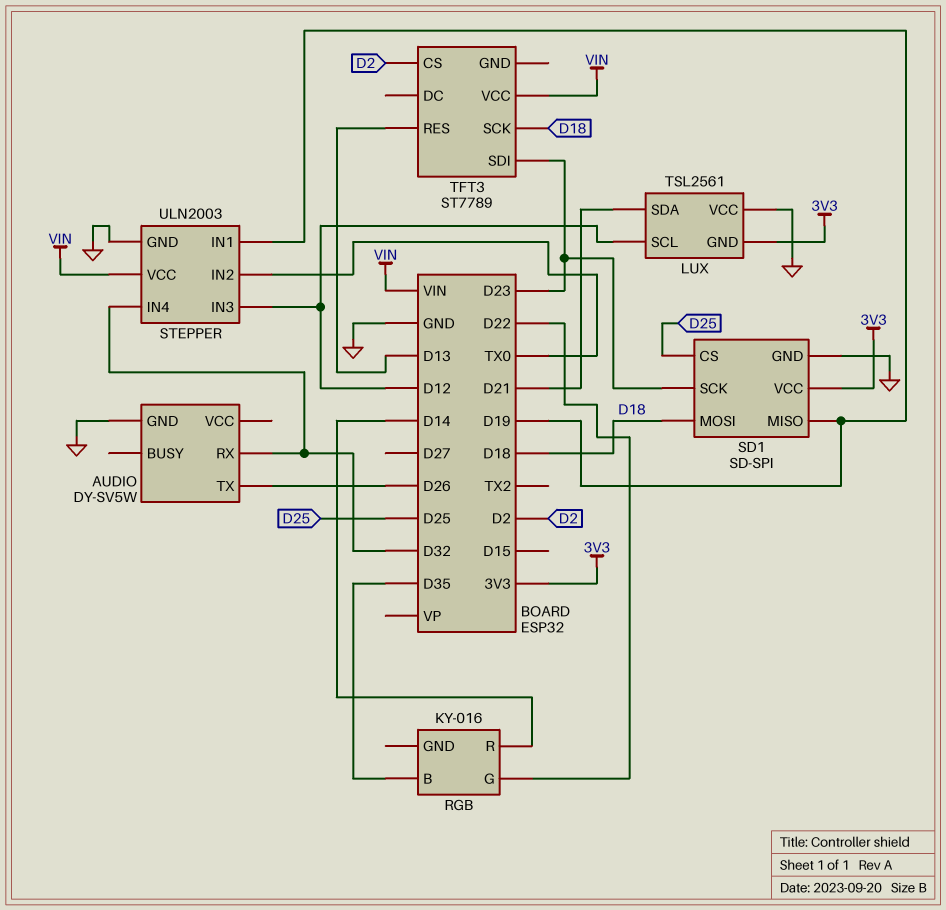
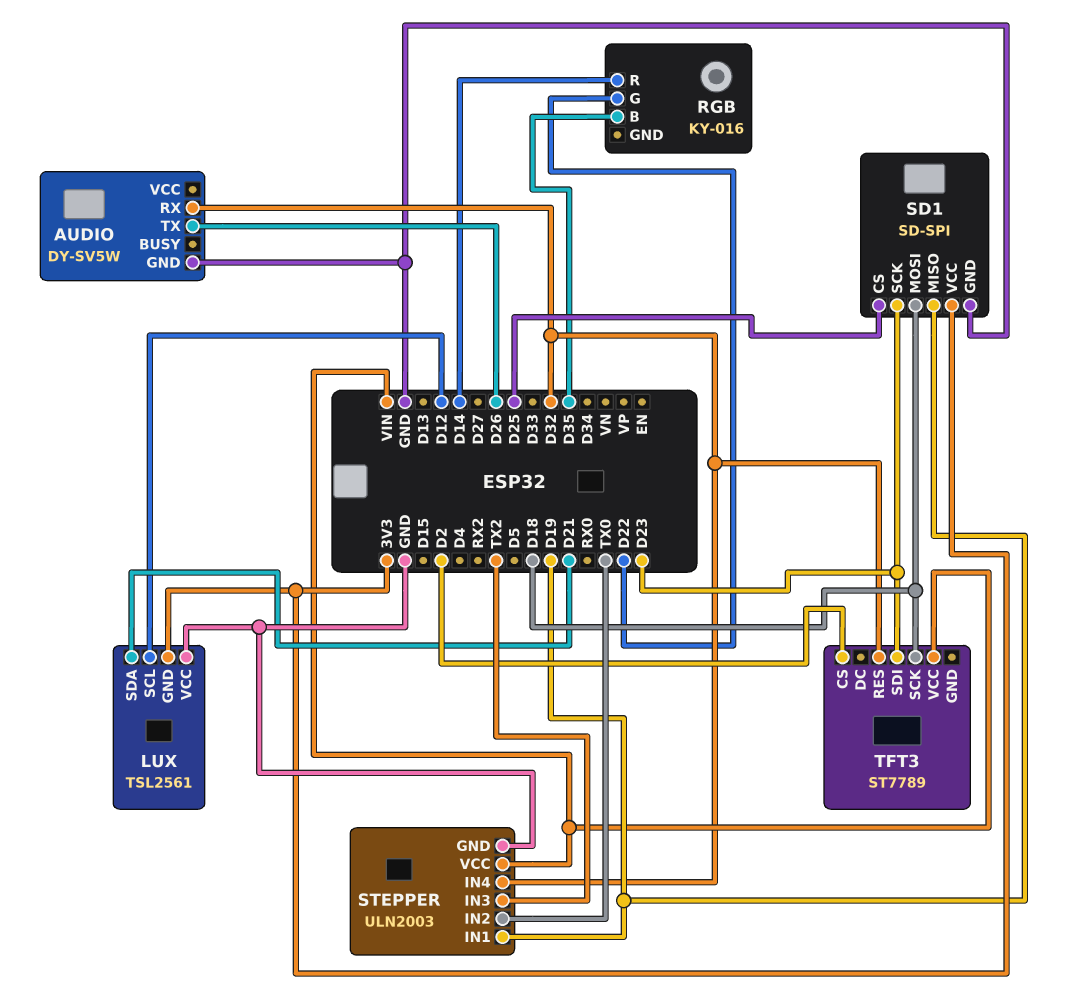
STEPPER pin IN3: D12 -> TX2
TFT3 pin RES: D13 -> D32

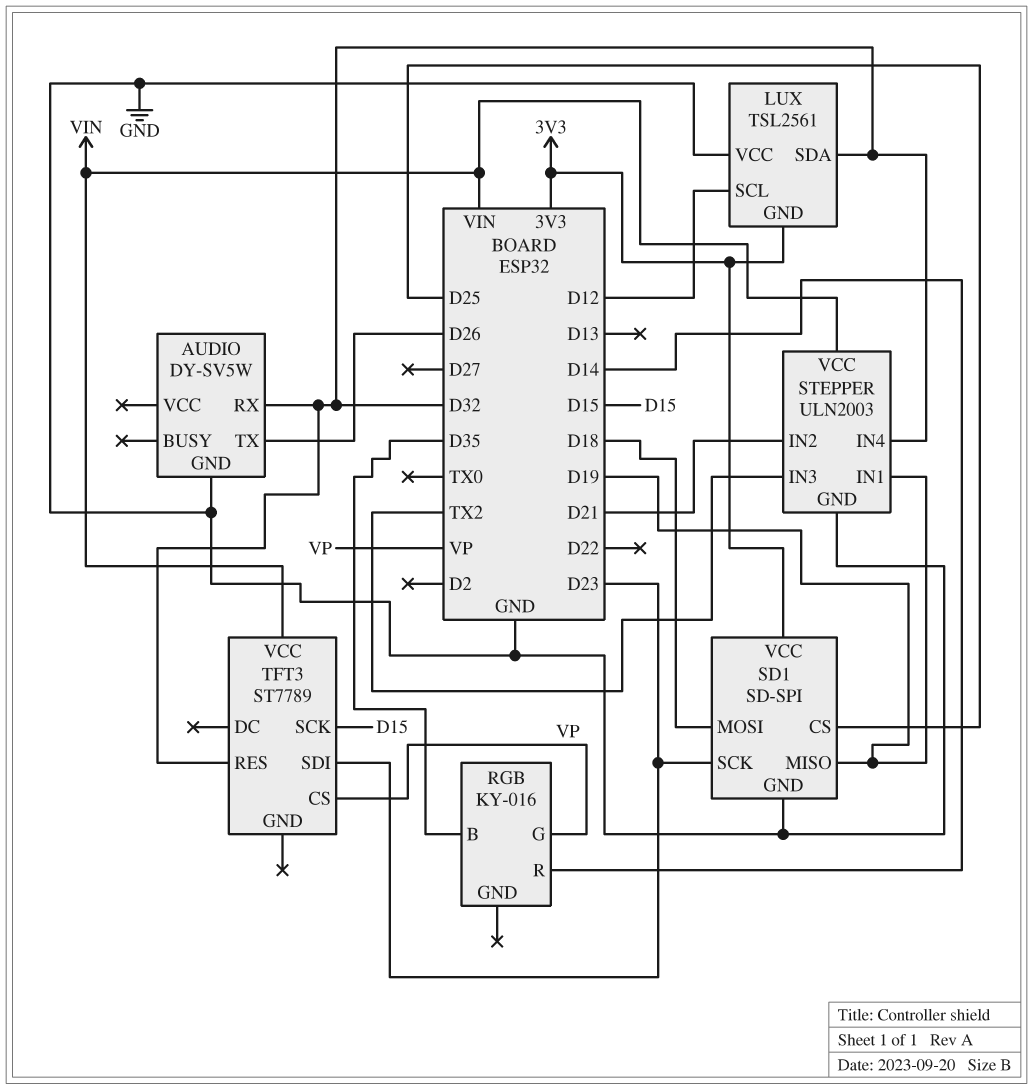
LUX pin SDA: D21 -> D32
RGB pin G: D22 -> VP
STEPPER pin IN2: TX0 -> D21
TFT3 pin CS: D2 -> VP
TFT3 pin SCK: D18 -> D15

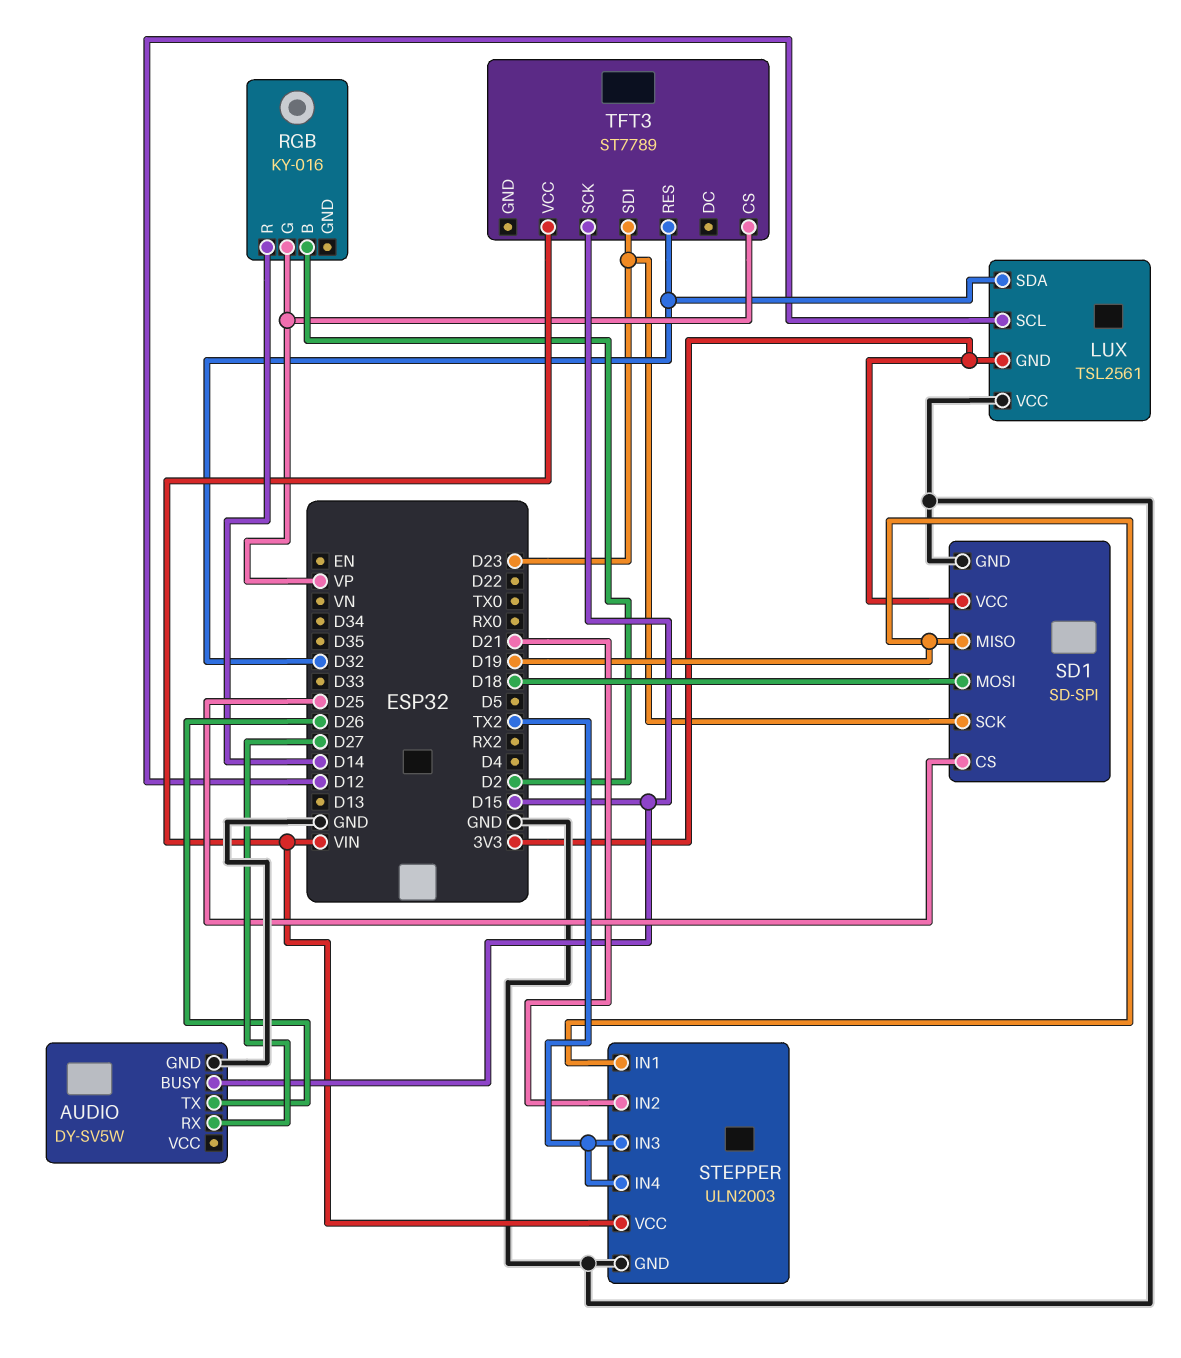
AUDIO pin BUSY: none -> D15
AUDIO pin RX: D32 -> D27
RGB pin B: D35 -> D2
STEPPER pin IN4: D32 -> TX2

